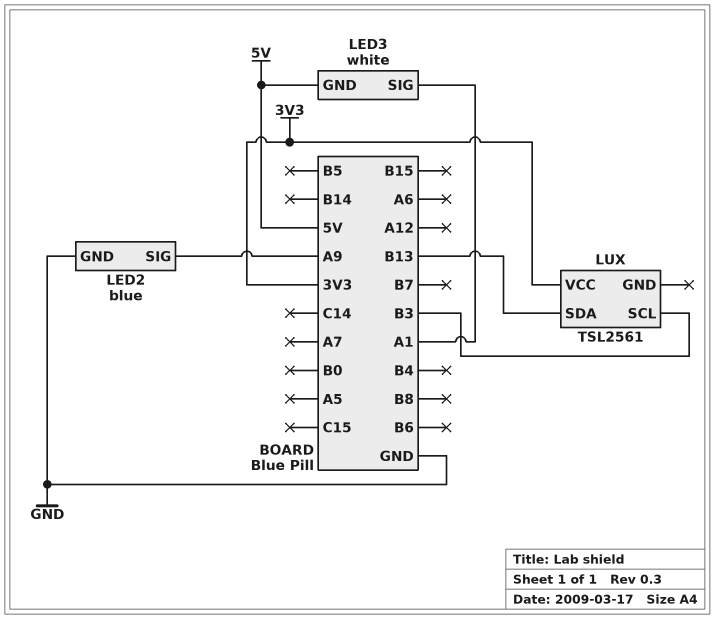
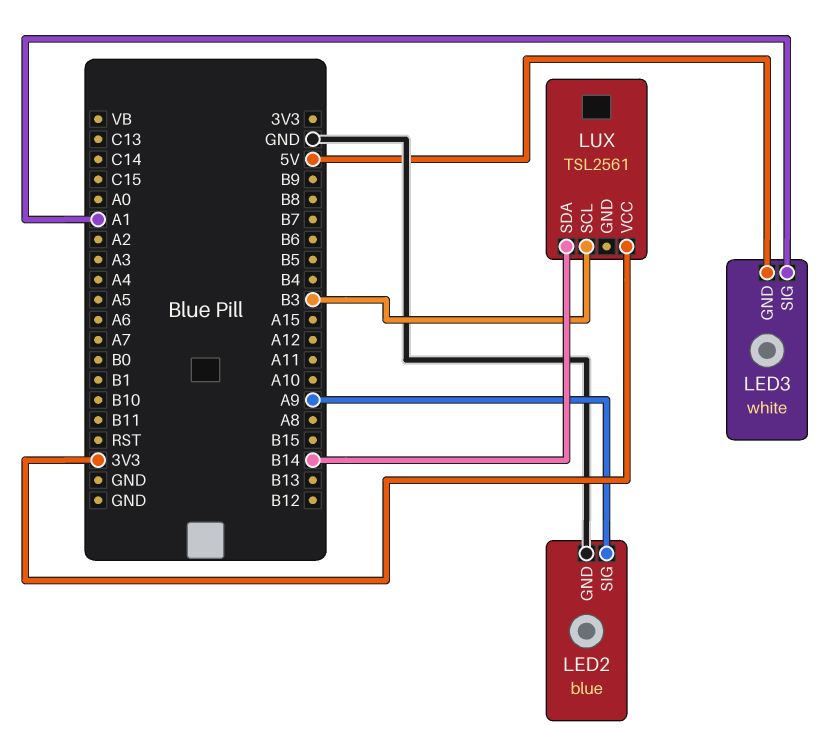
LUX pin SDA: B13 -> B14

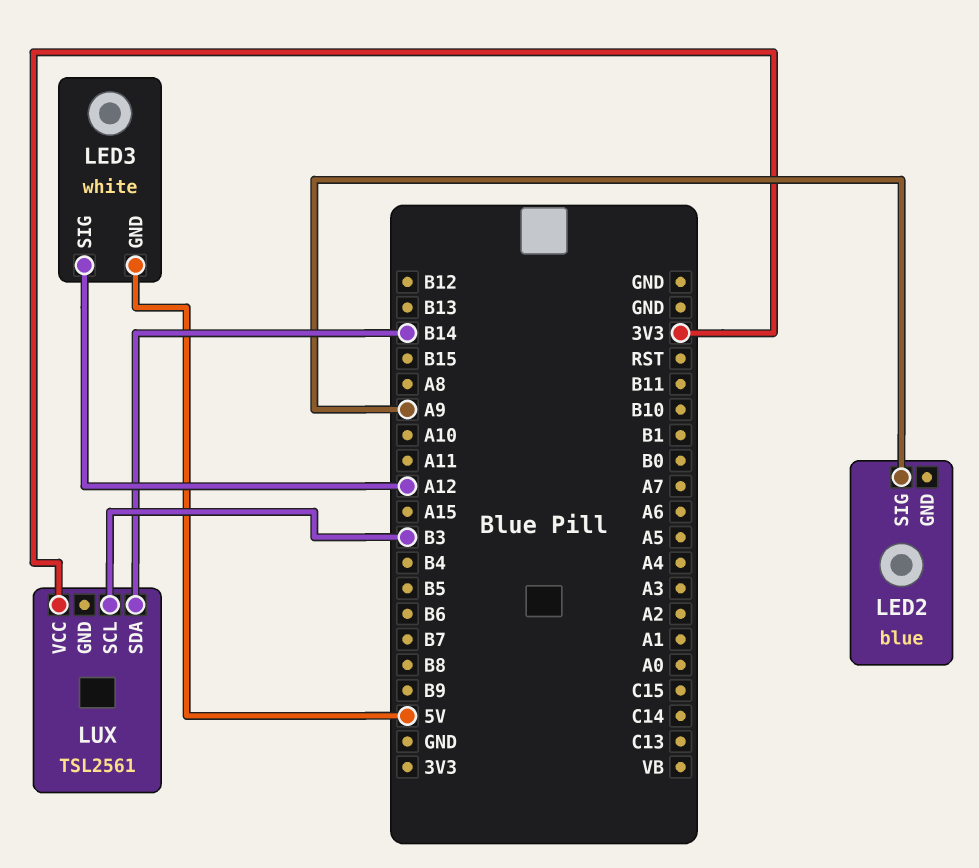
LED2 pin GND: GND -> none
LED3 pin SIG: A1 -> A12

